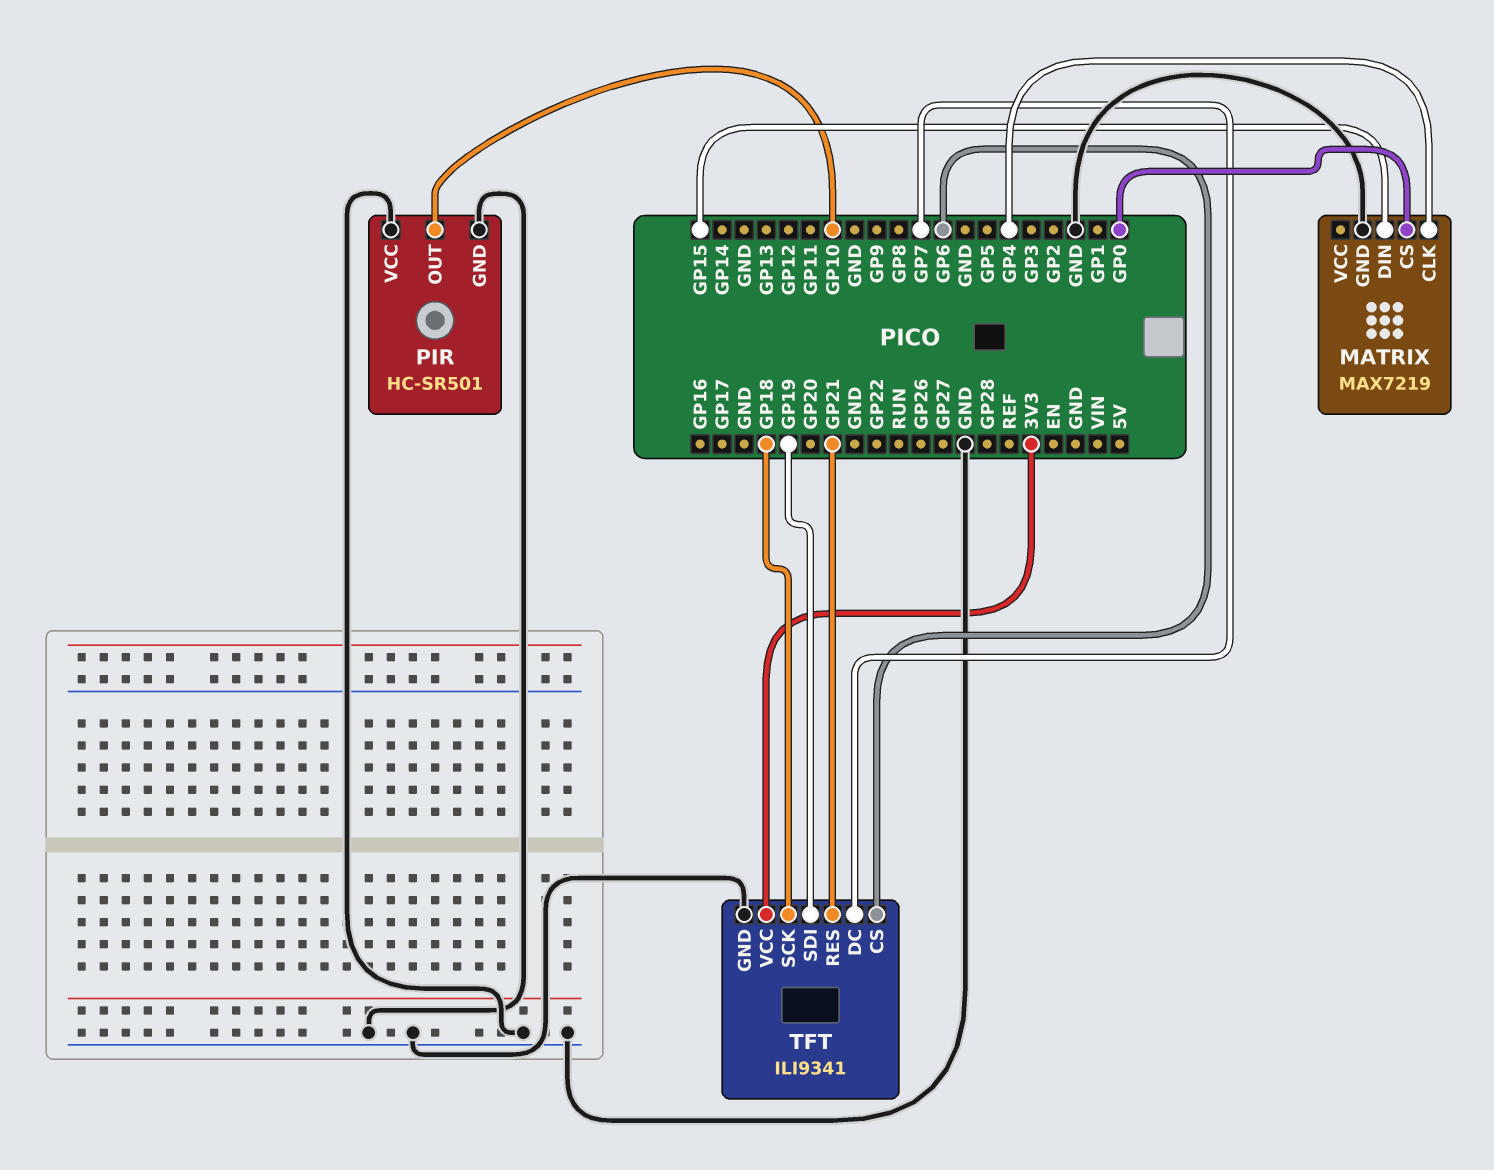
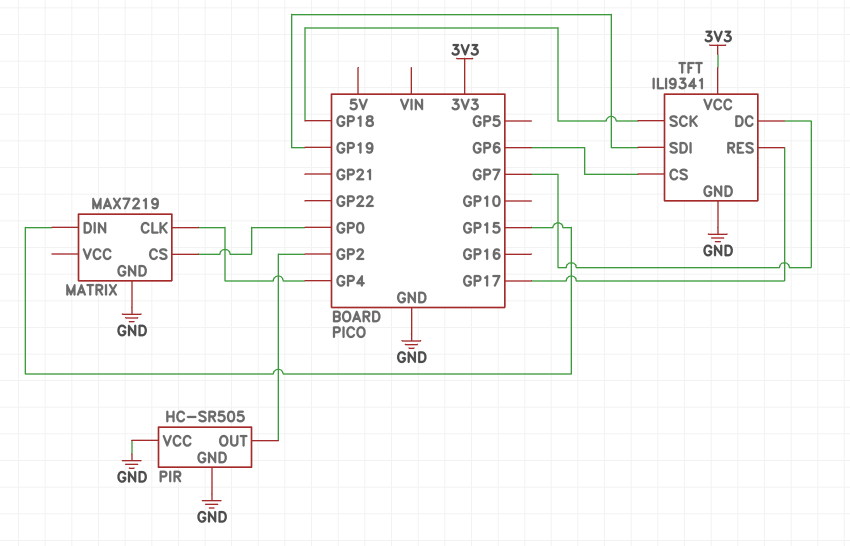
PIR: HC-SR501 -> HC-SR505
PIR pin OUT: GP10 -> GP2
TFT pin RES: GP21 -> GP17

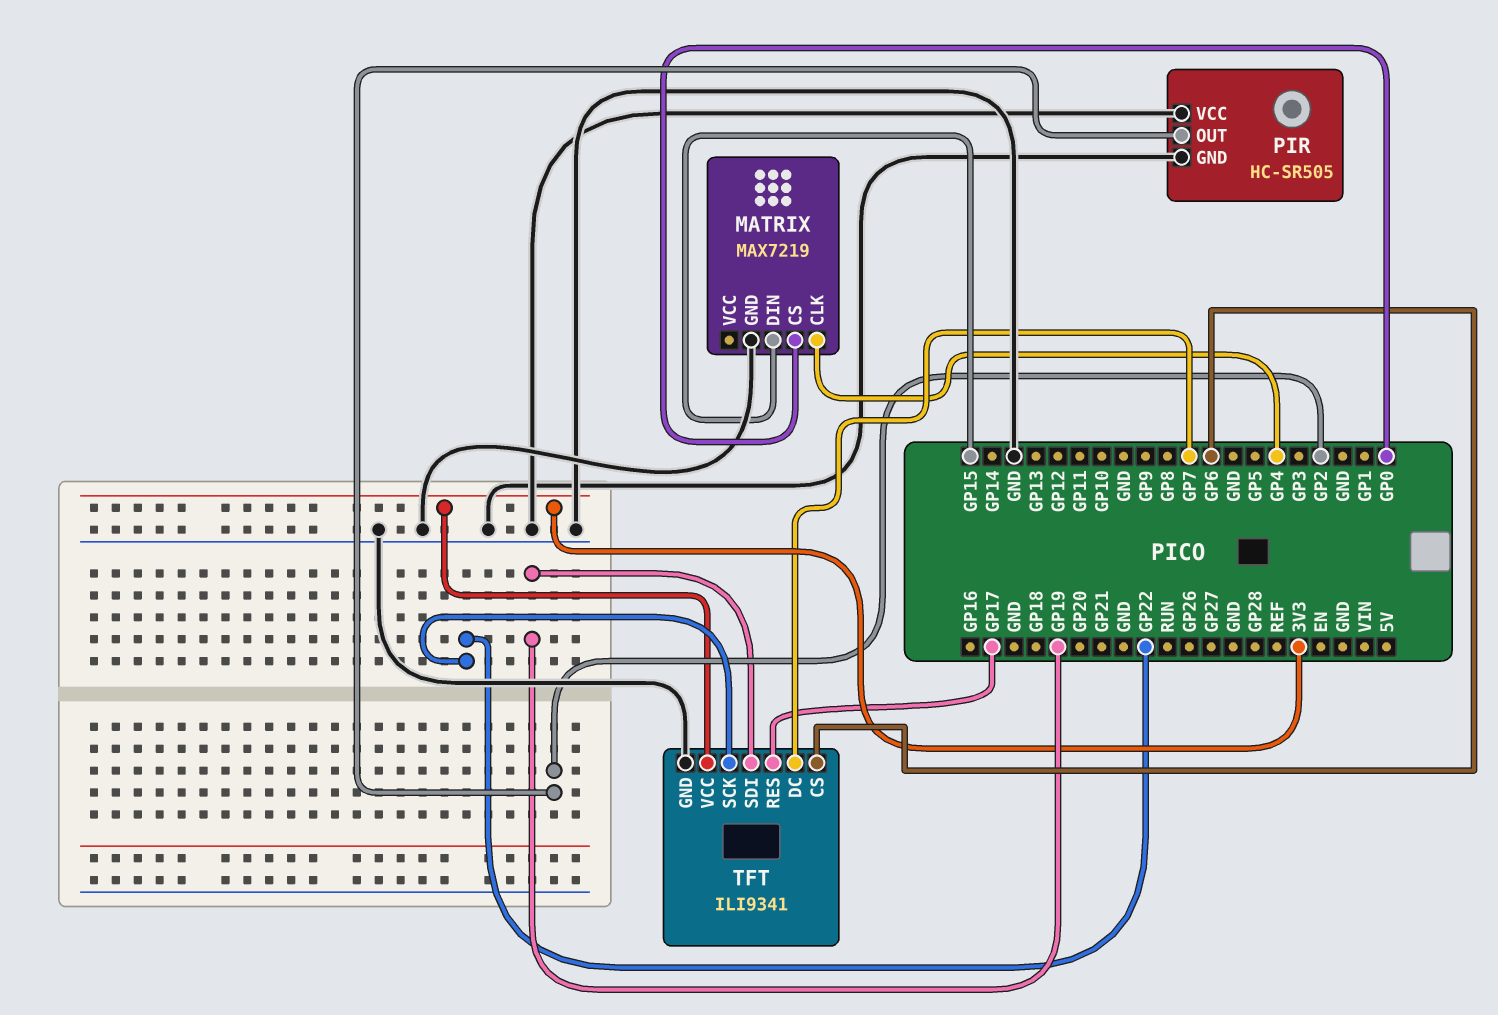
TFT pin SCK: GP18 -> GP22

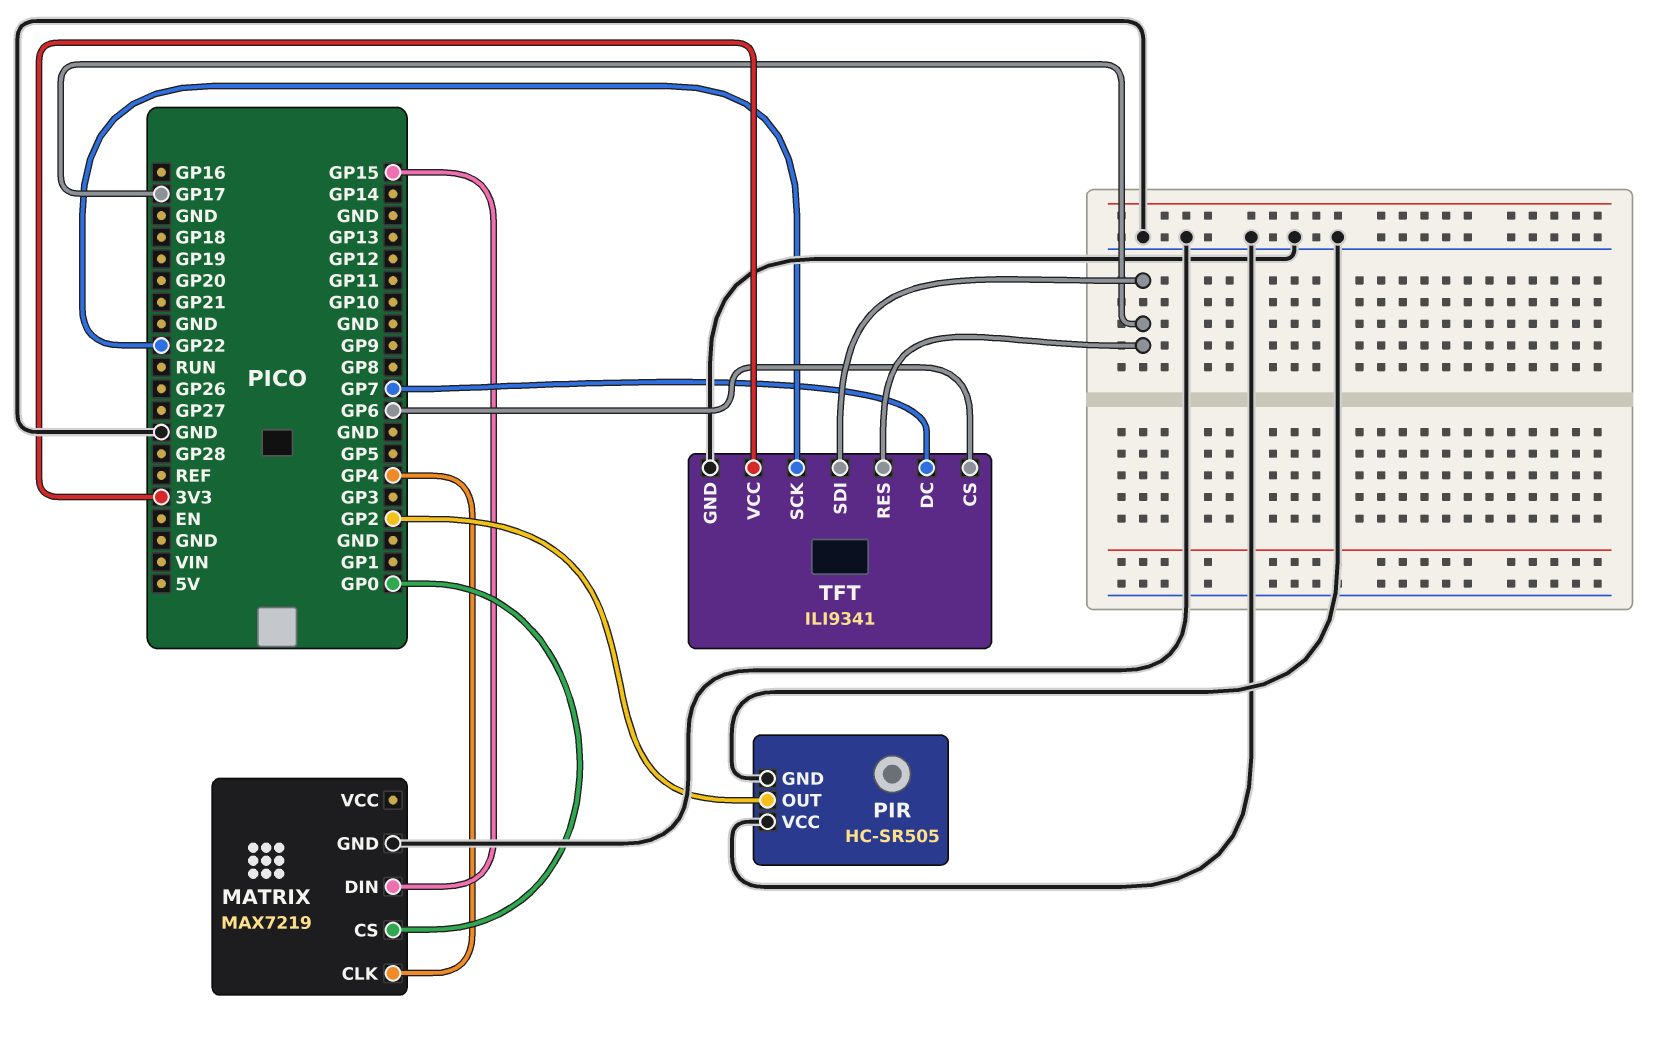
TFT pin SDI: GP19 -> GP17

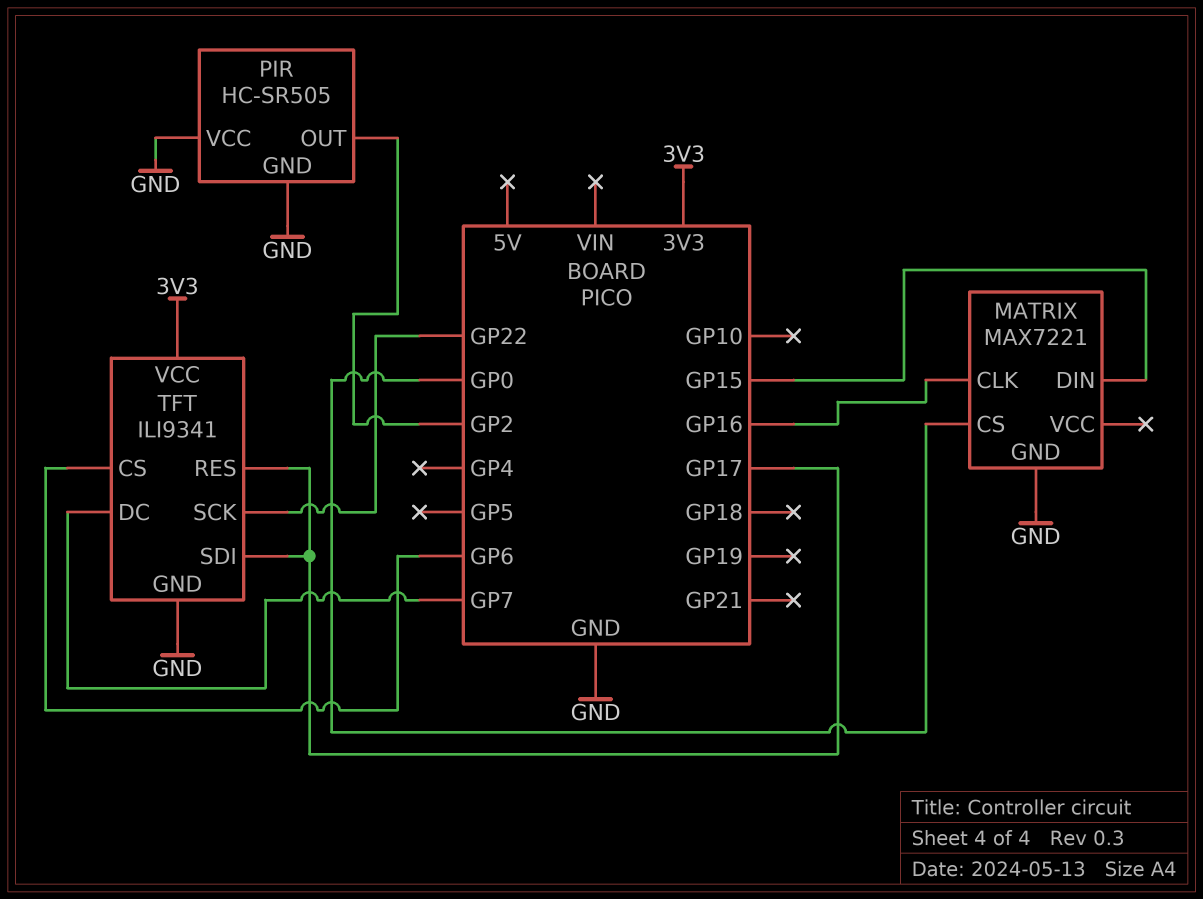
MATRIX: MAX7219 -> MAX7221
MATRIX pin CLK: GP4 -> GP16

